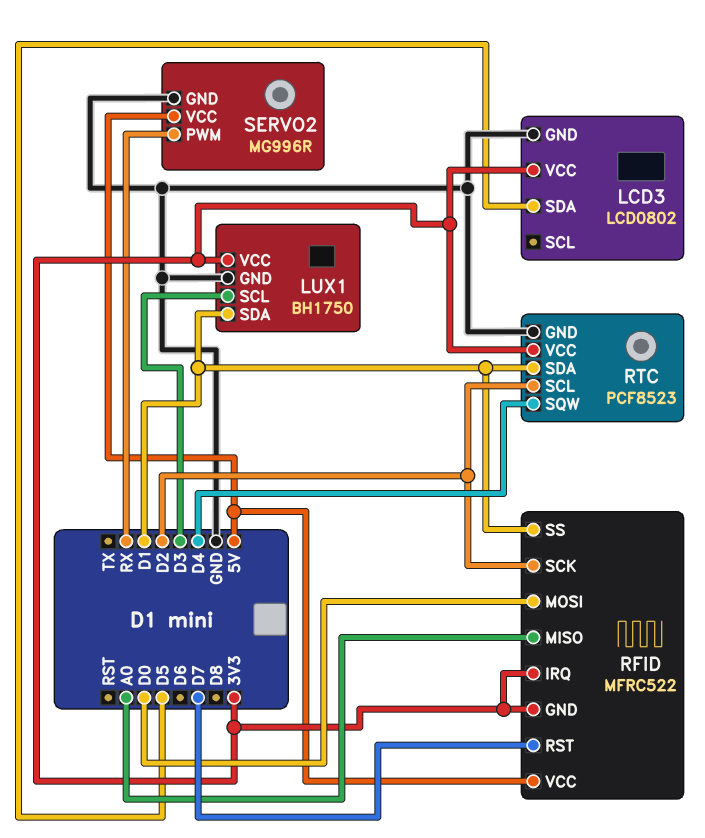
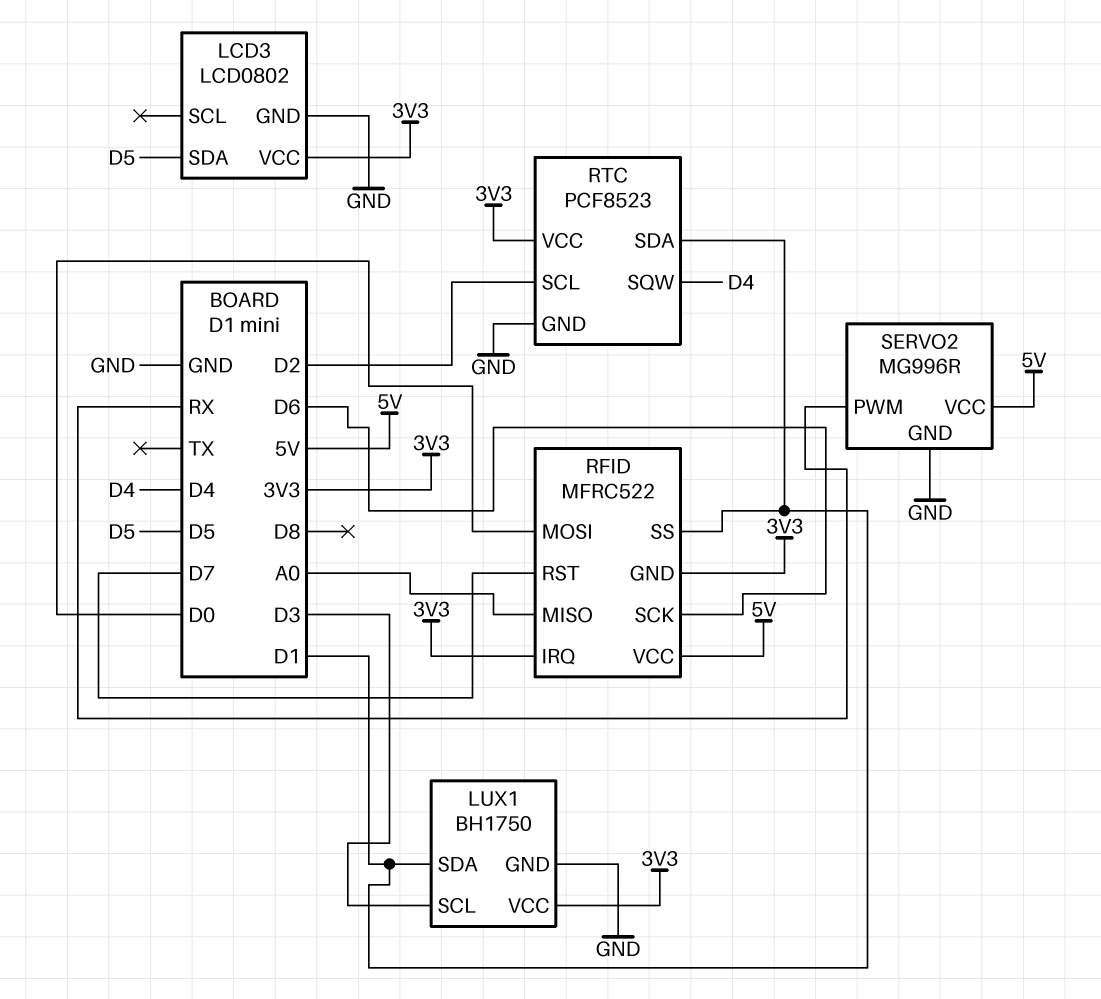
RFID pin SCK: D2 -> D6

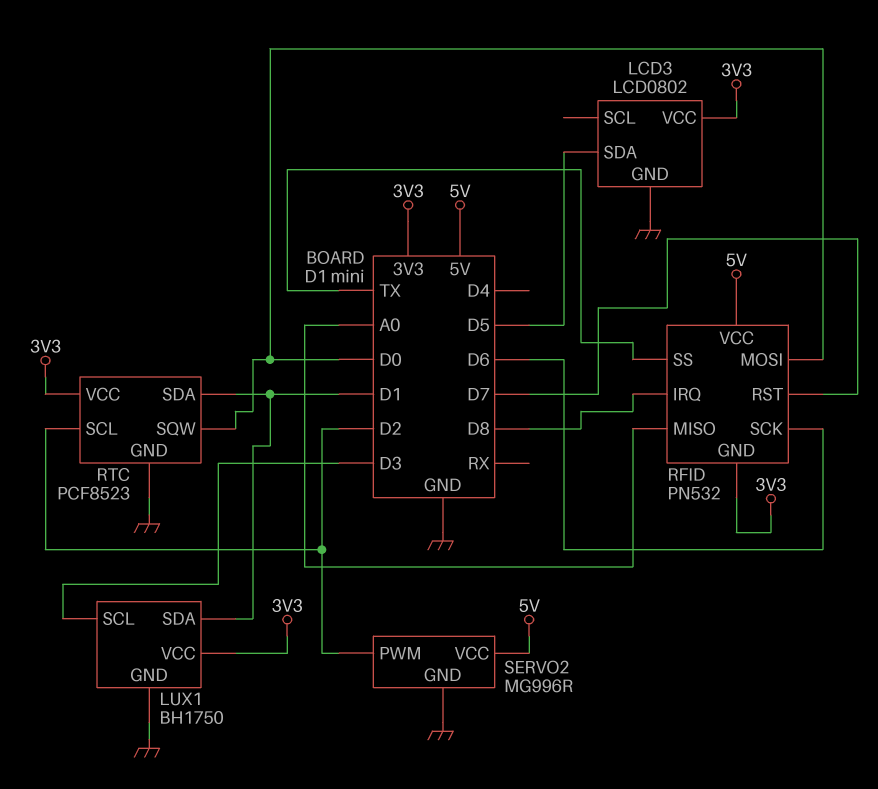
RFID: MFRC522 -> PN532
RFID pin IRQ: 3V3 -> D8
RFID pin SS: D1 -> TX
RTC pin SQW: D4 -> D0
SERVO2 pin PWM: RX -> D2

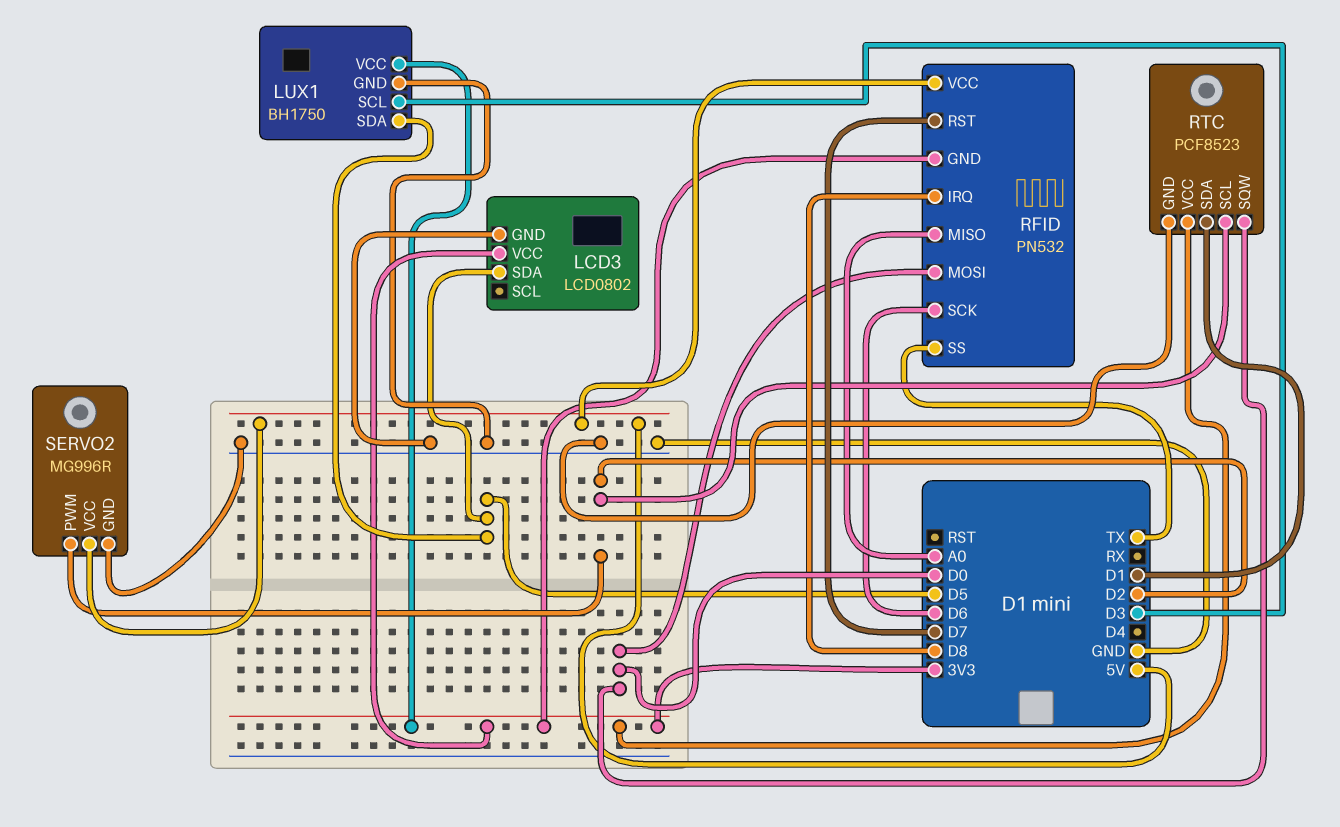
LUX1 pin SDA: D1 -> D5

